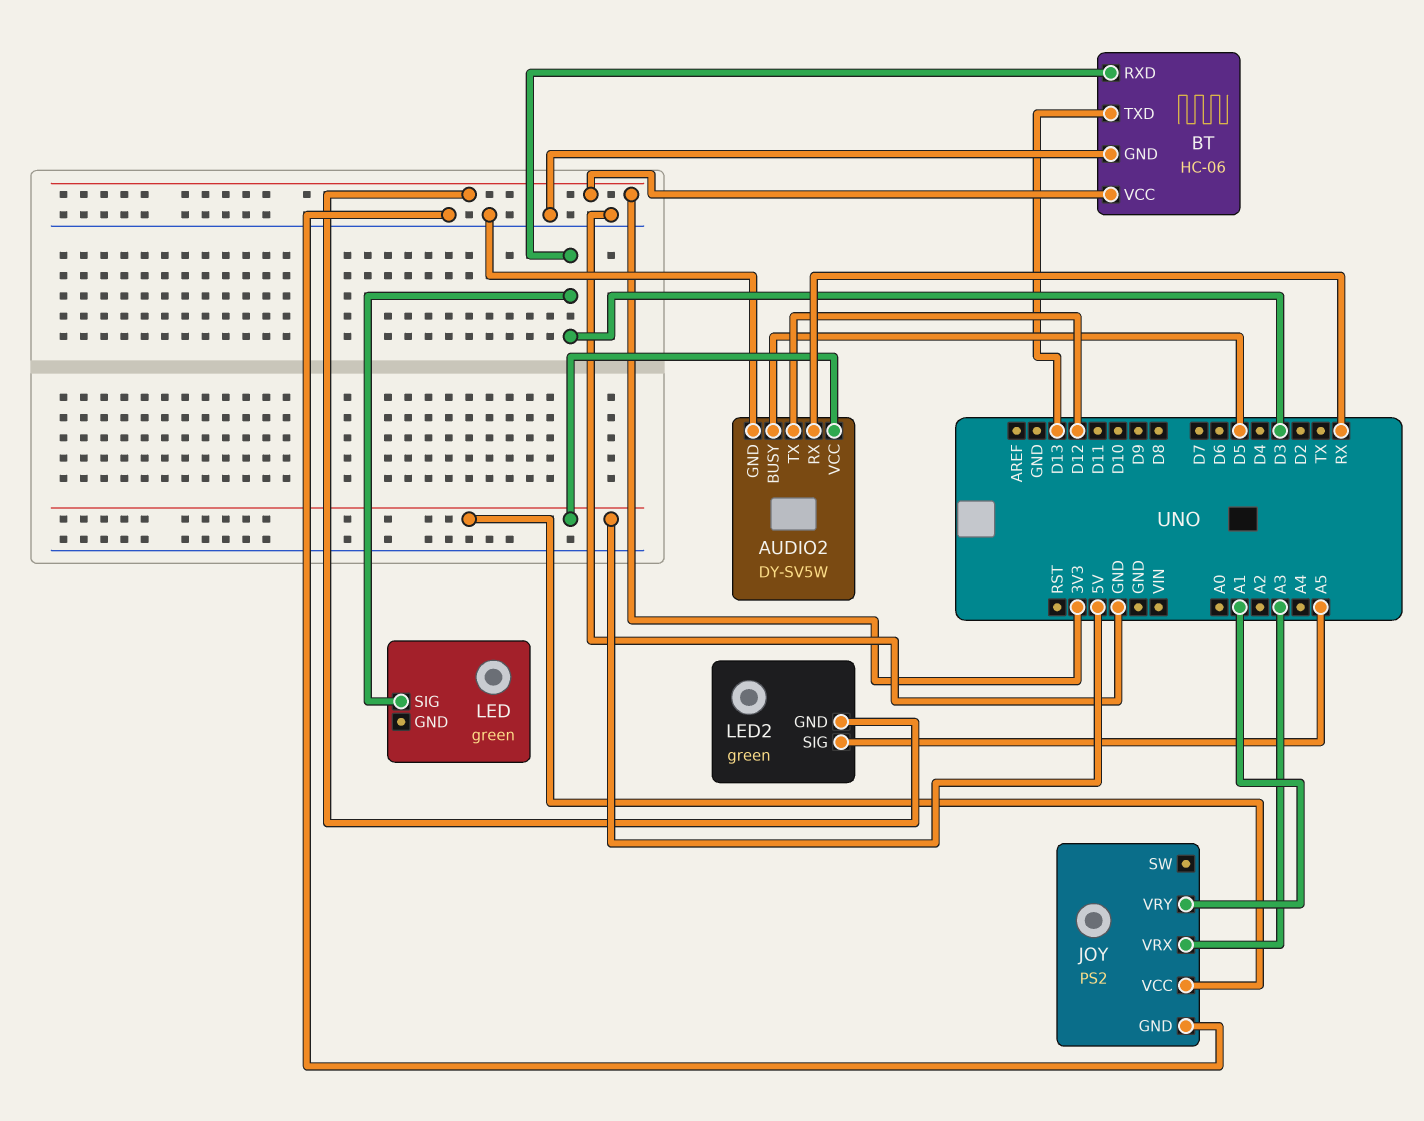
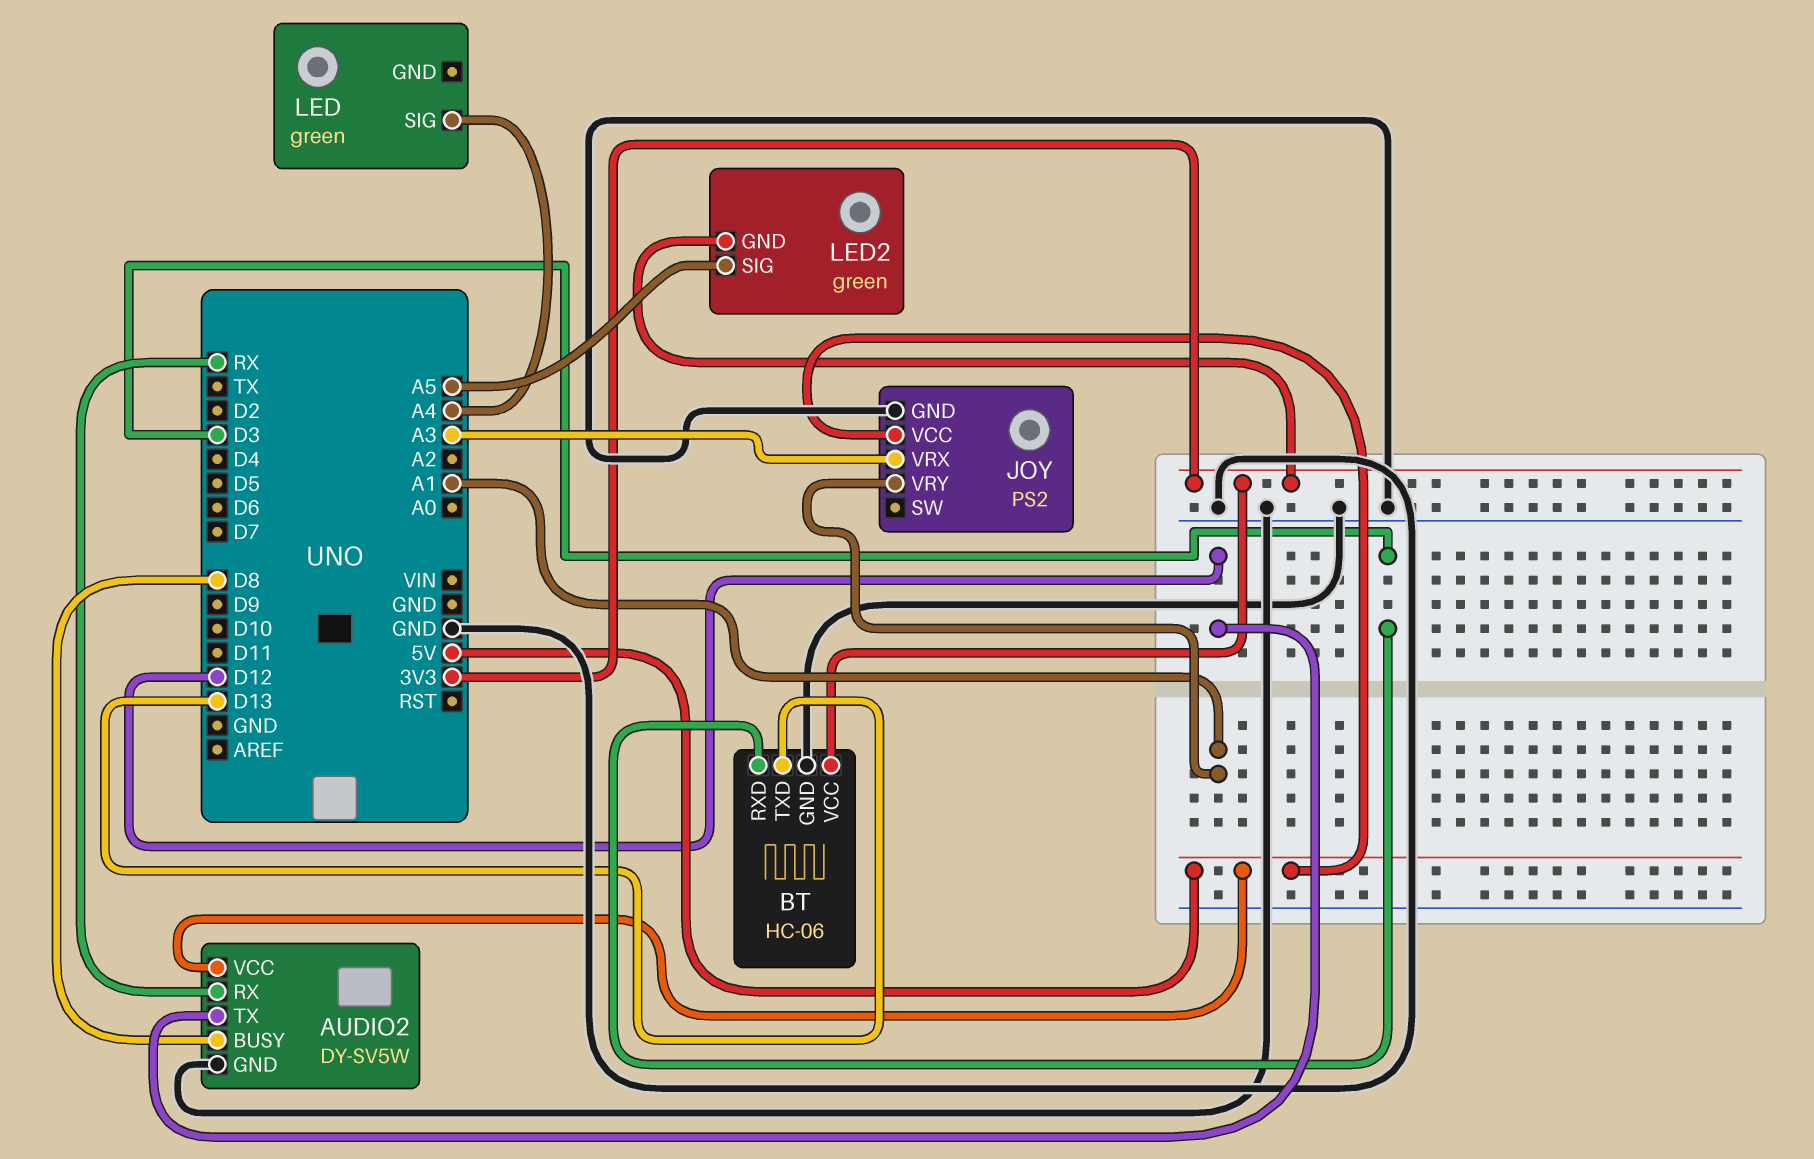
AUDIO2 pin BUSY: D5 -> D8
LED pin SIG: D3 -> A4

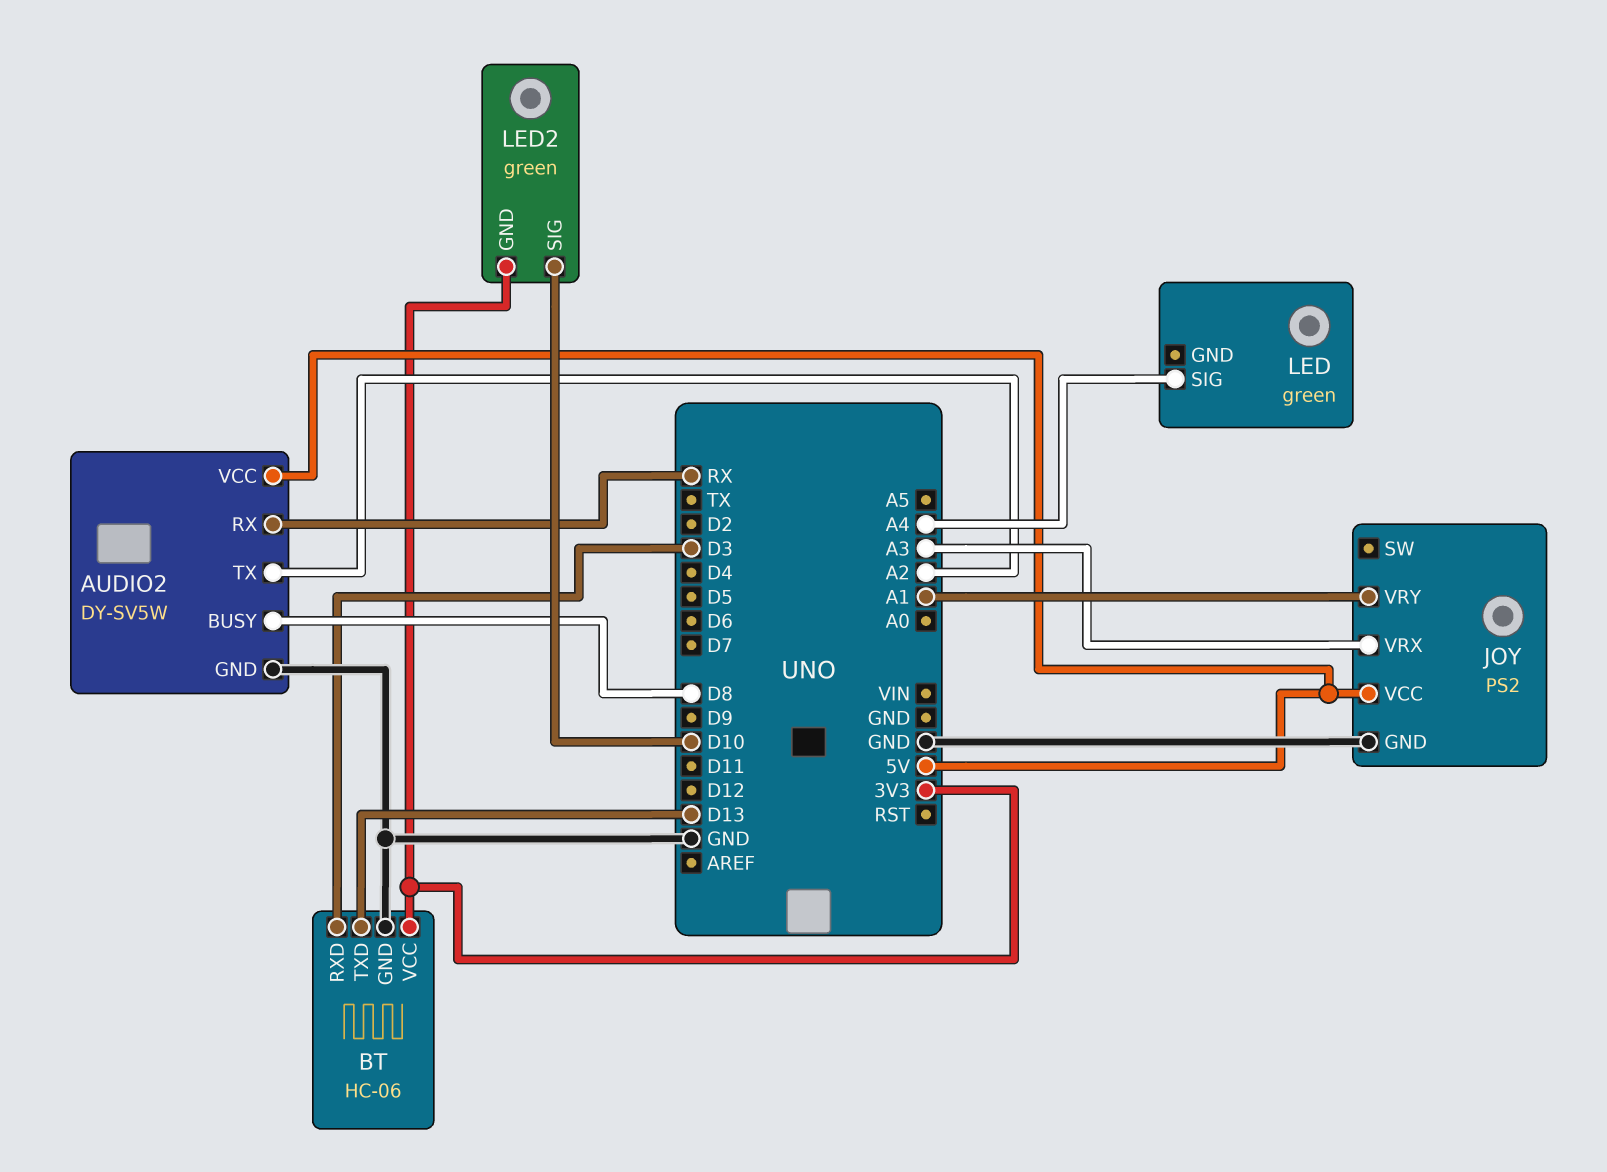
AUDIO2 pin TX: D12 -> A2
LED2 pin SIG: A5 -> D10

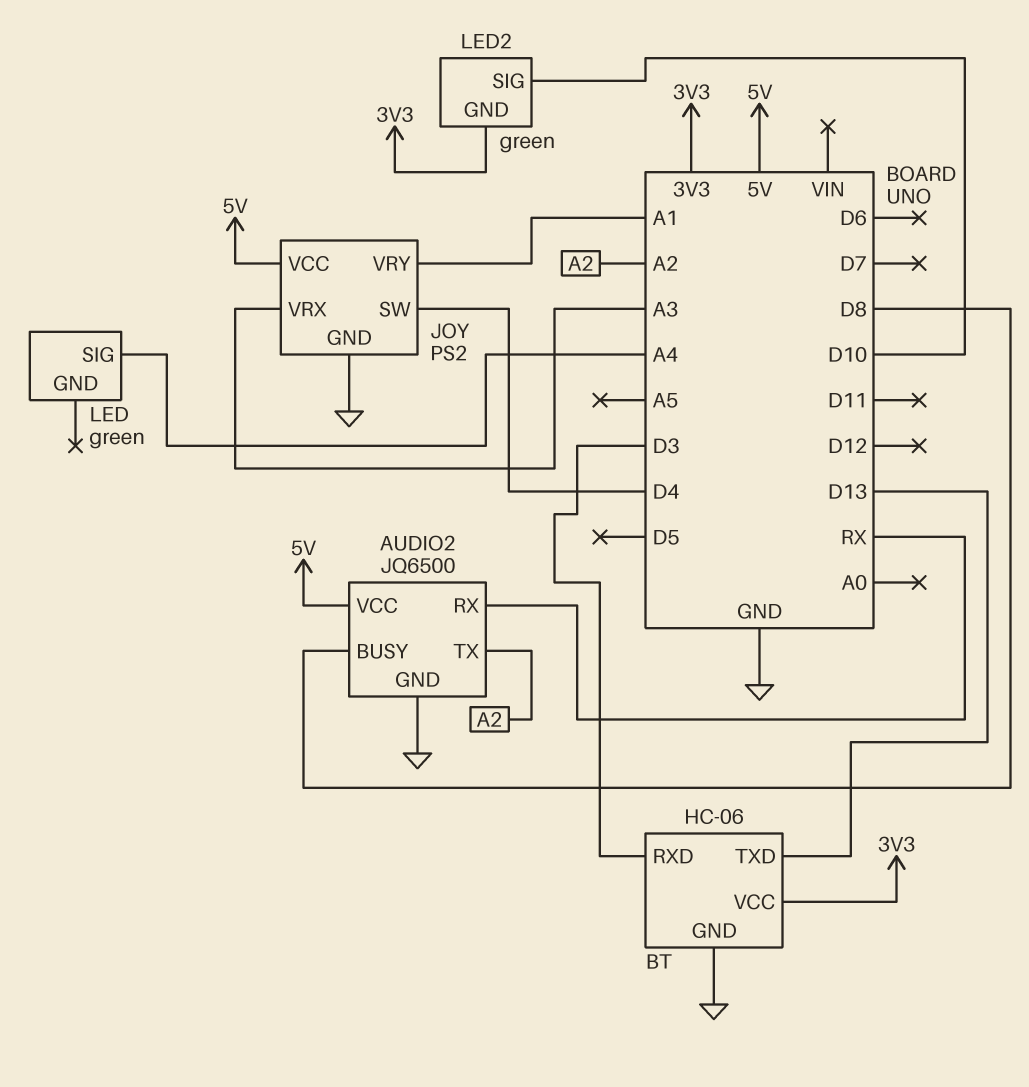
AUDIO2: DY-SV5W -> JQ6500
JOY pin SW: none -> D4

